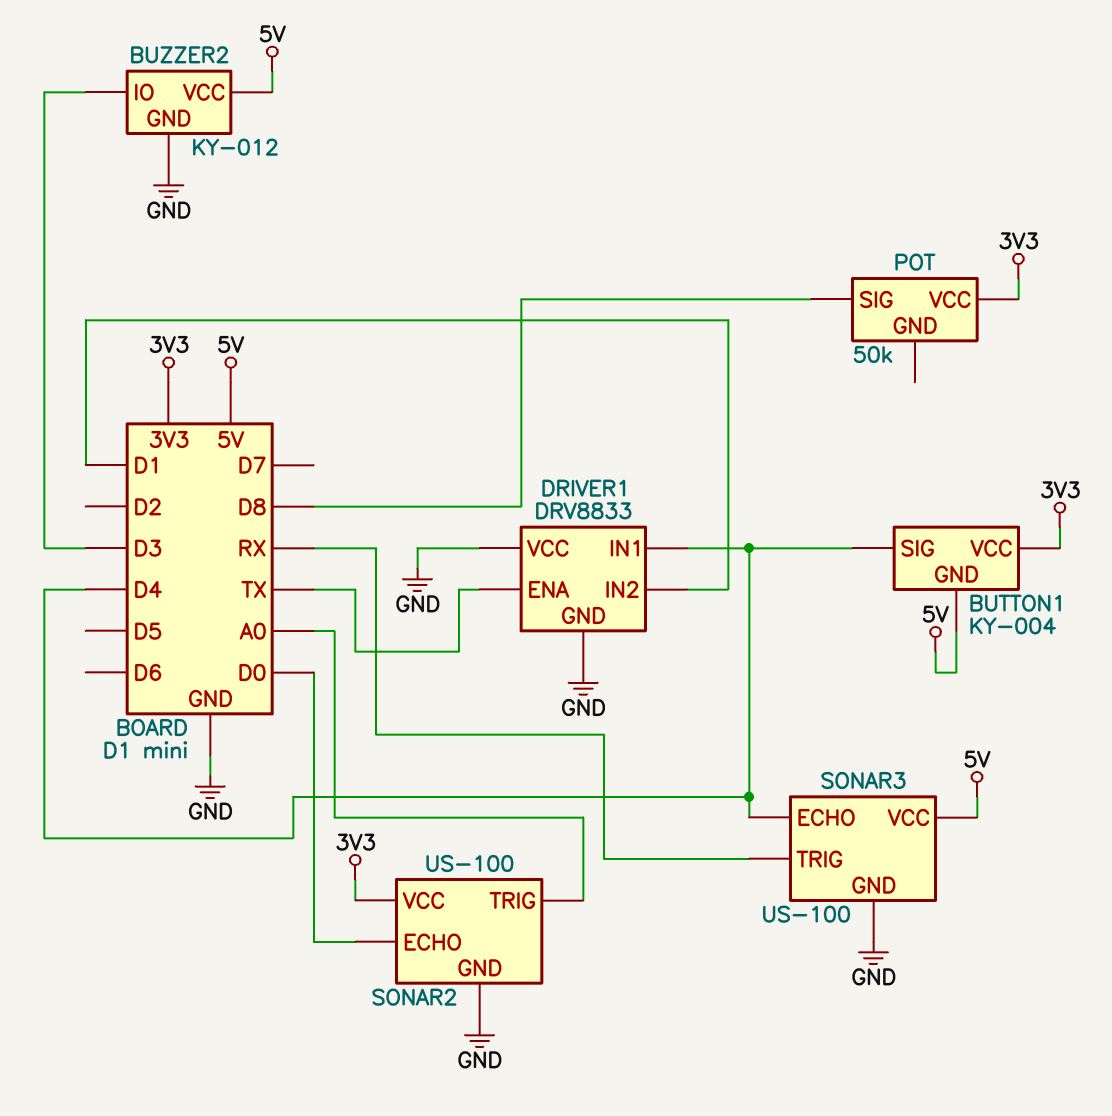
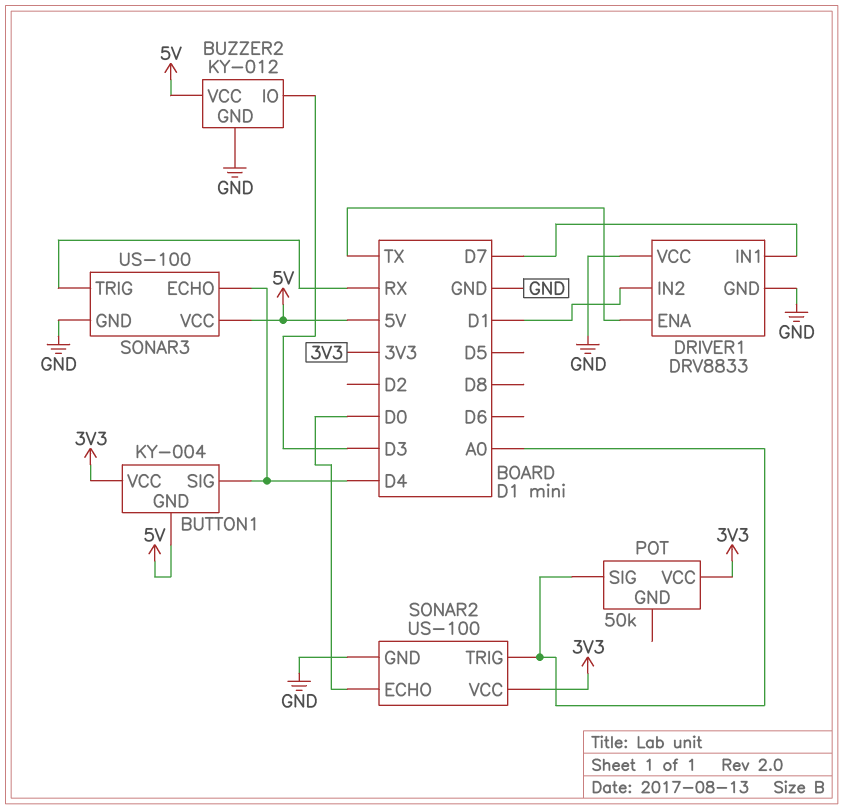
DRIVER1 pin IN1: D4 -> D7
POT pin SIG: D8 -> A0

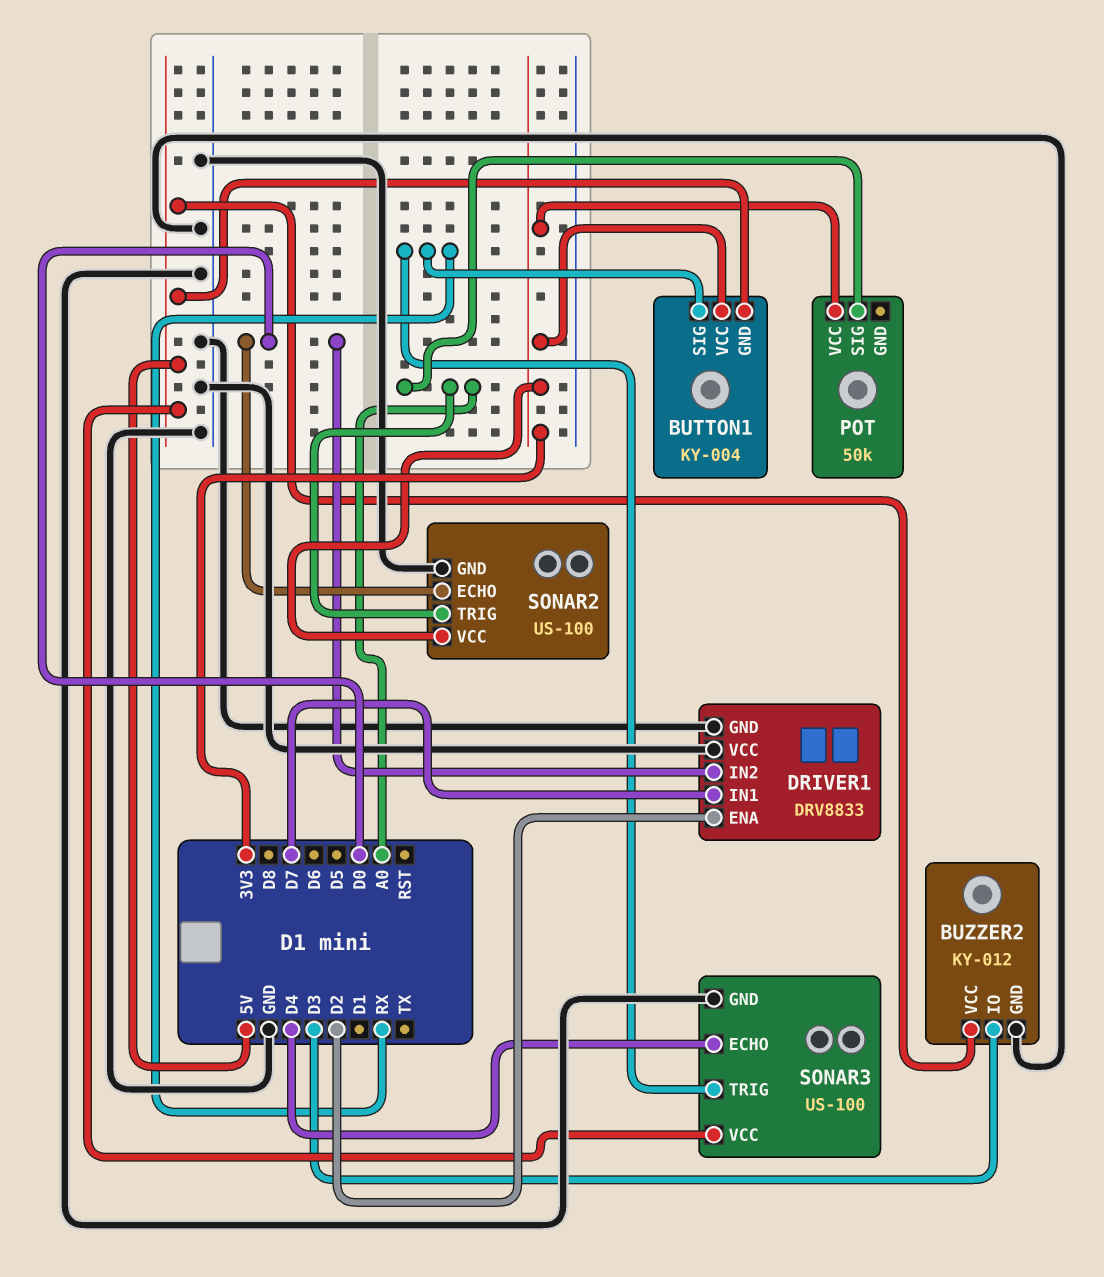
BUTTON1 pin SIG: D4 -> RX
DRIVER1 pin ENA: TX -> D2
DRIVER1 pin IN2: D1 -> D0

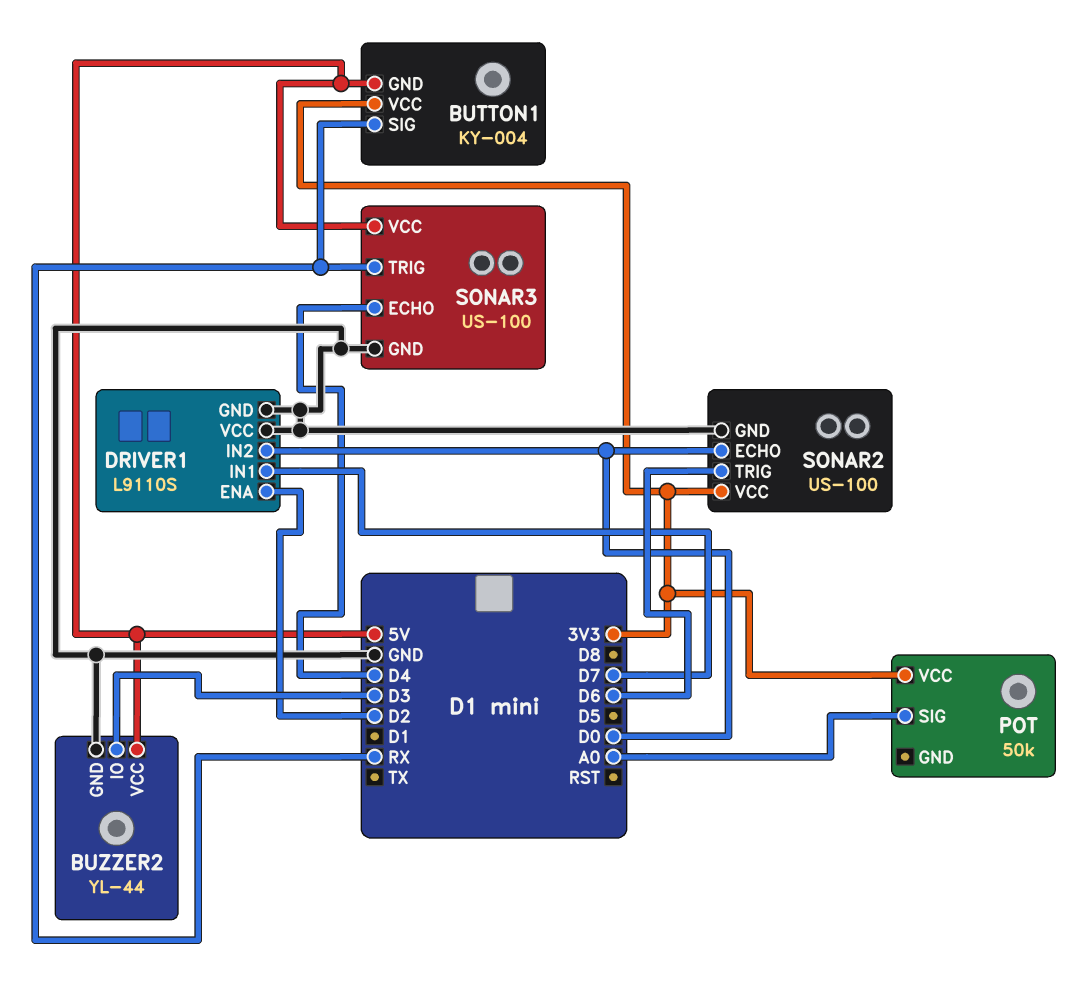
BUZZER2: KY-012 -> YL-44
DRIVER1: DRV8833 -> L9110S
SONAR2 pin TRIG: A0 -> D6

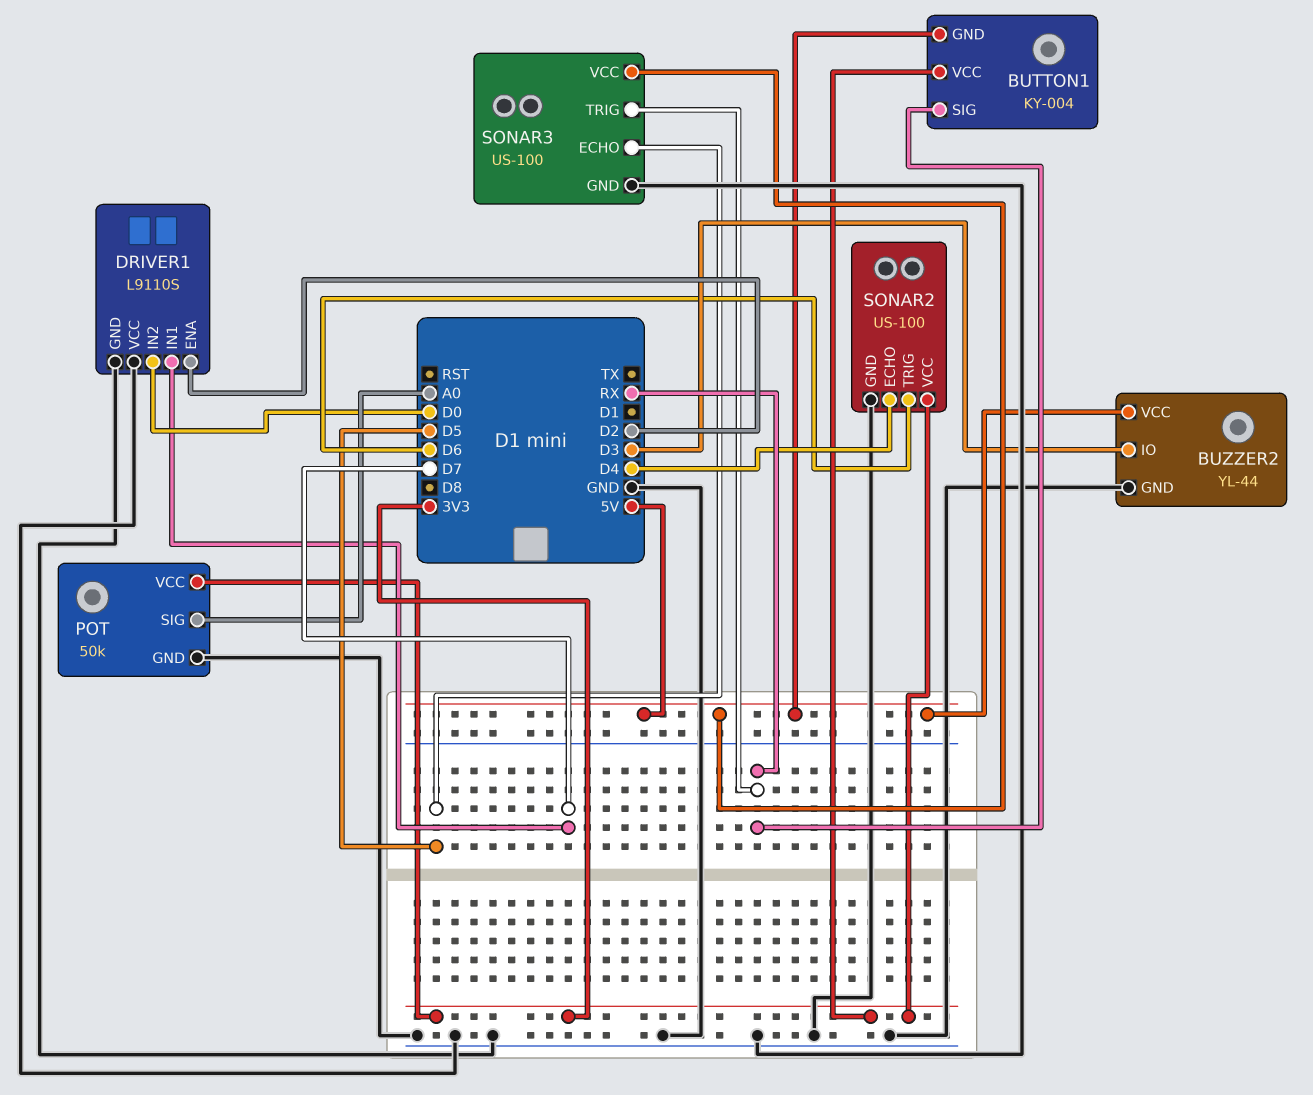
POT pin GND: none -> GND
SONAR2 pin ECHO: D0 -> D4
SONAR3 pin ECHO: D4 -> D5

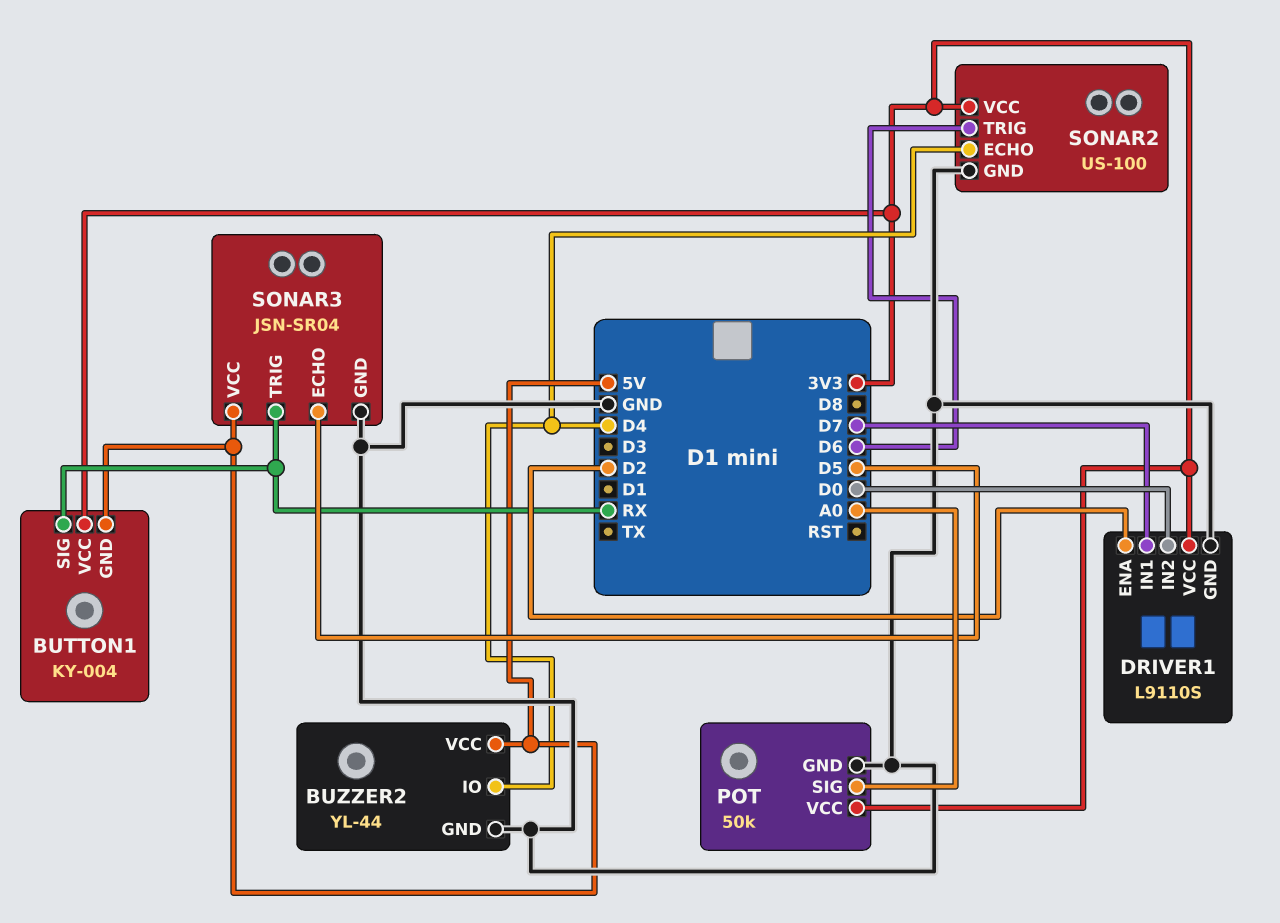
BUZZER2 pin IO: D3 -> D4
DRIVER1 pin VCC: GND -> 3V3
SONAR3: US-100 -> JSN-SR04

